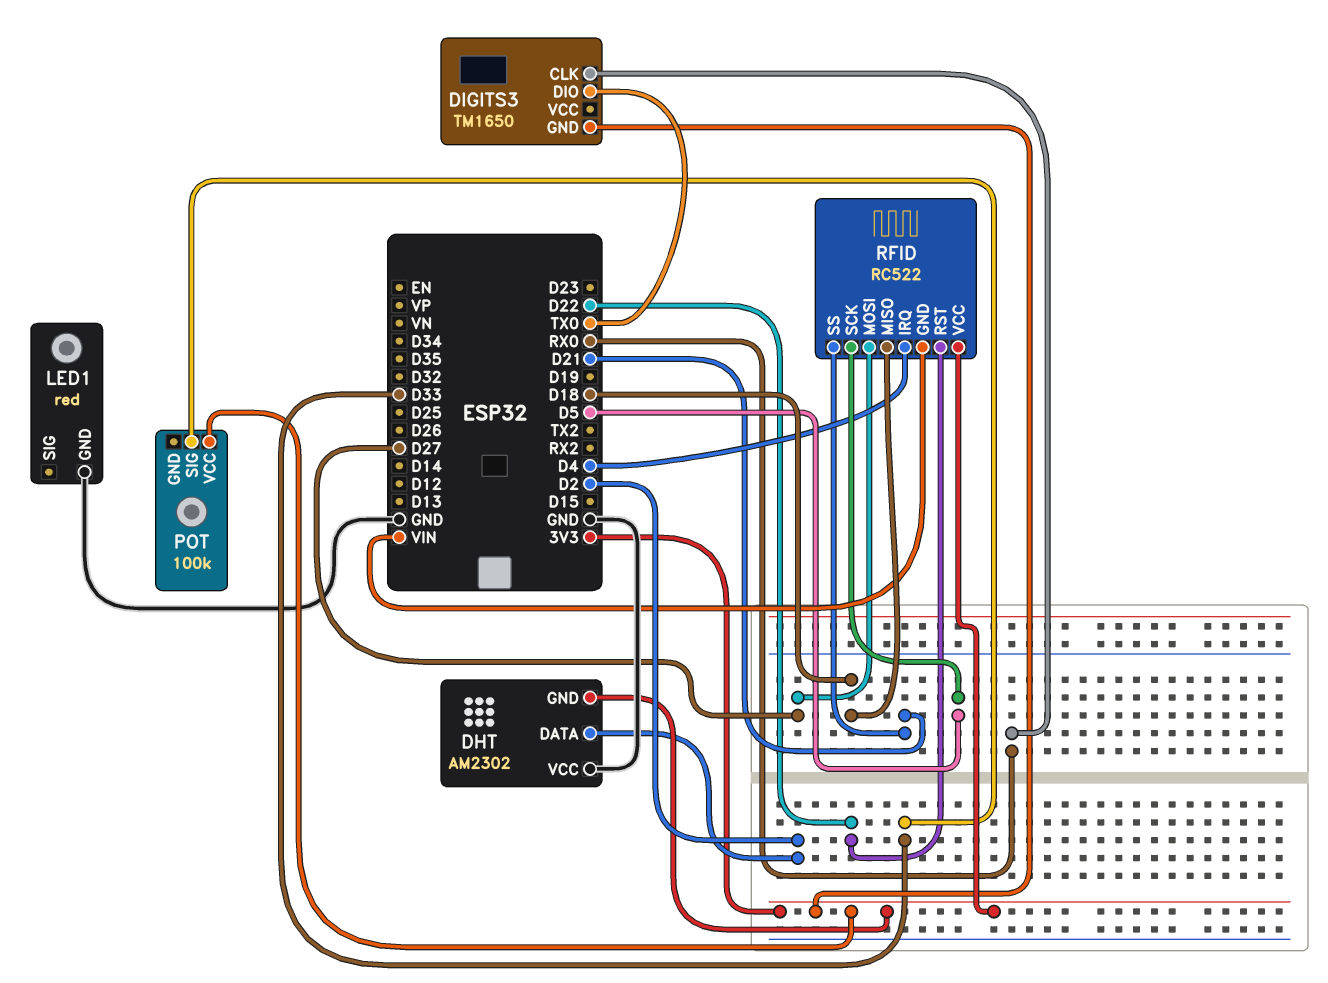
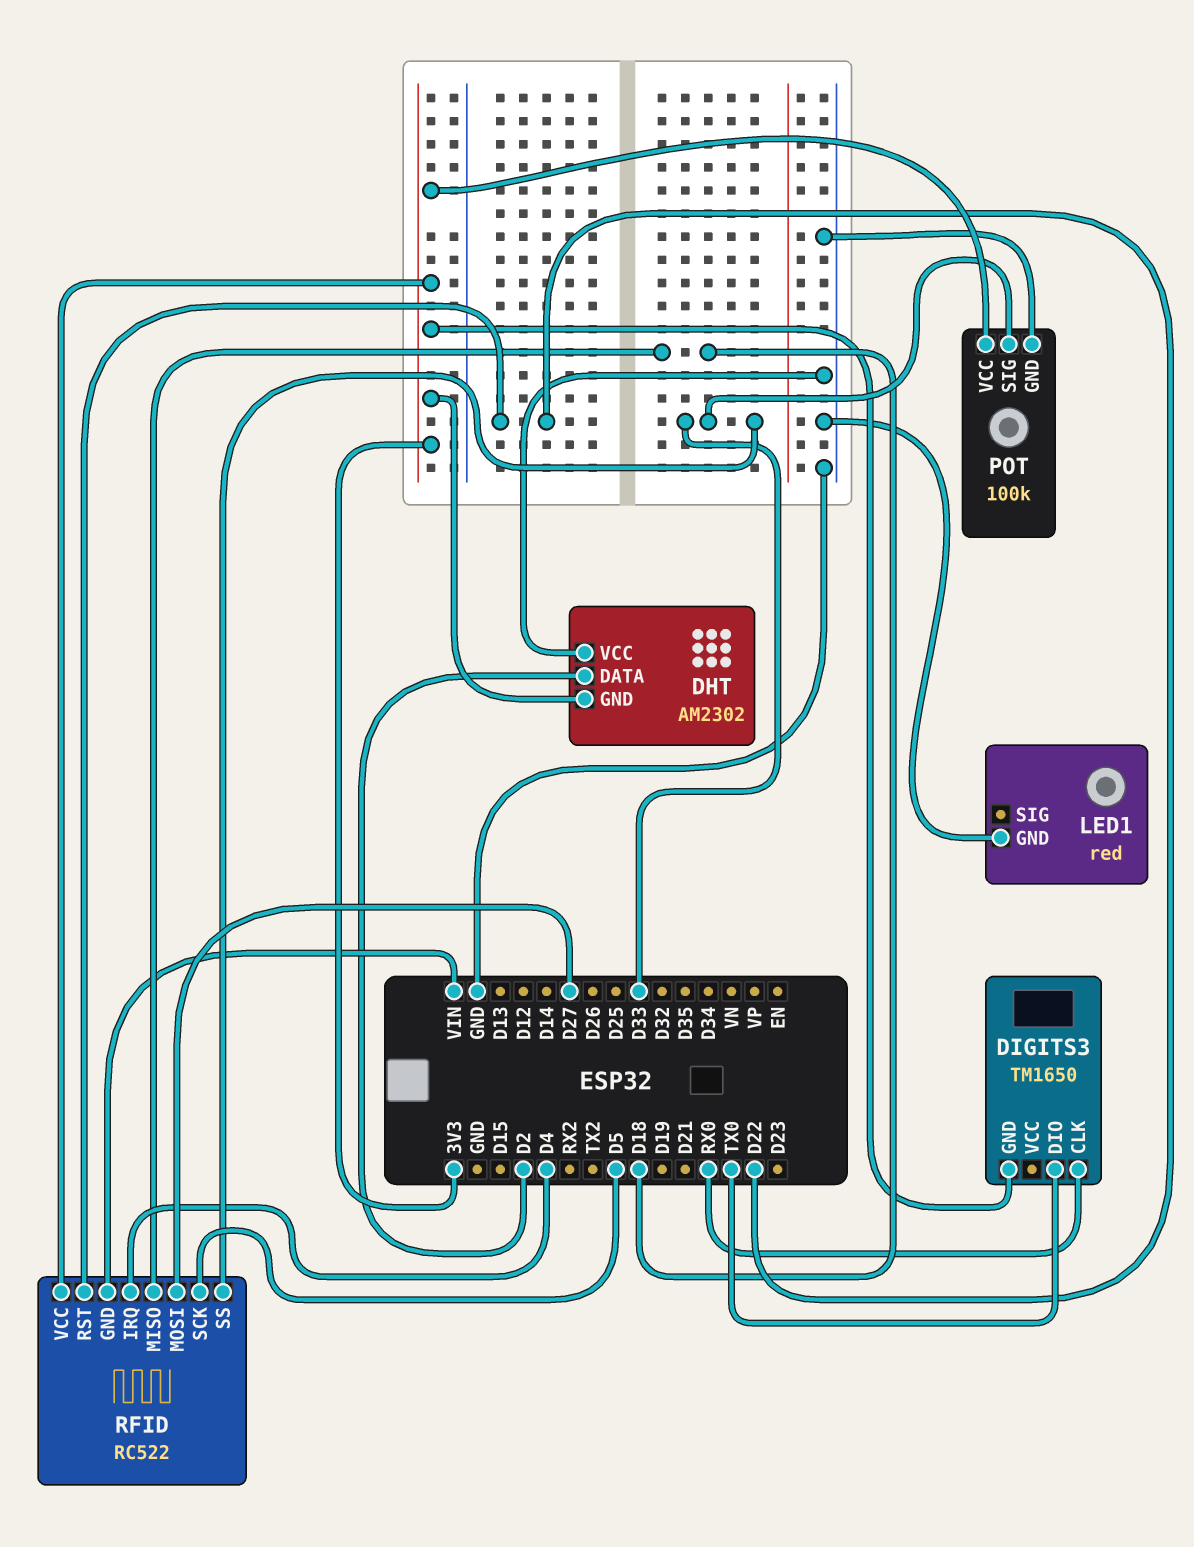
POT pin GND: none -> GND
RFID pin SS: D21 -> D33

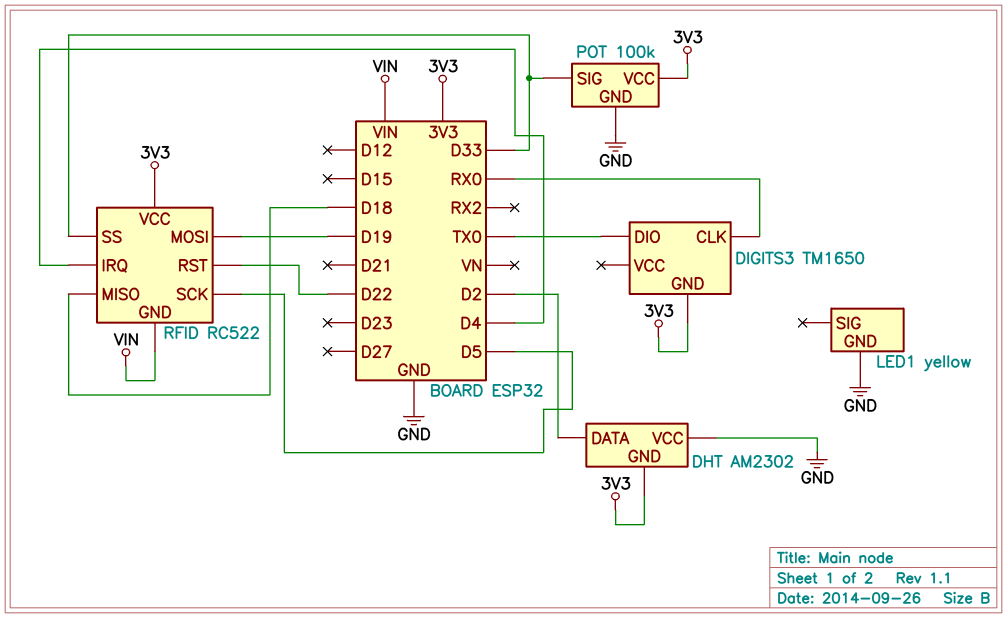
LED1: red -> yellow
RFID pin MOSI: D27 -> D19

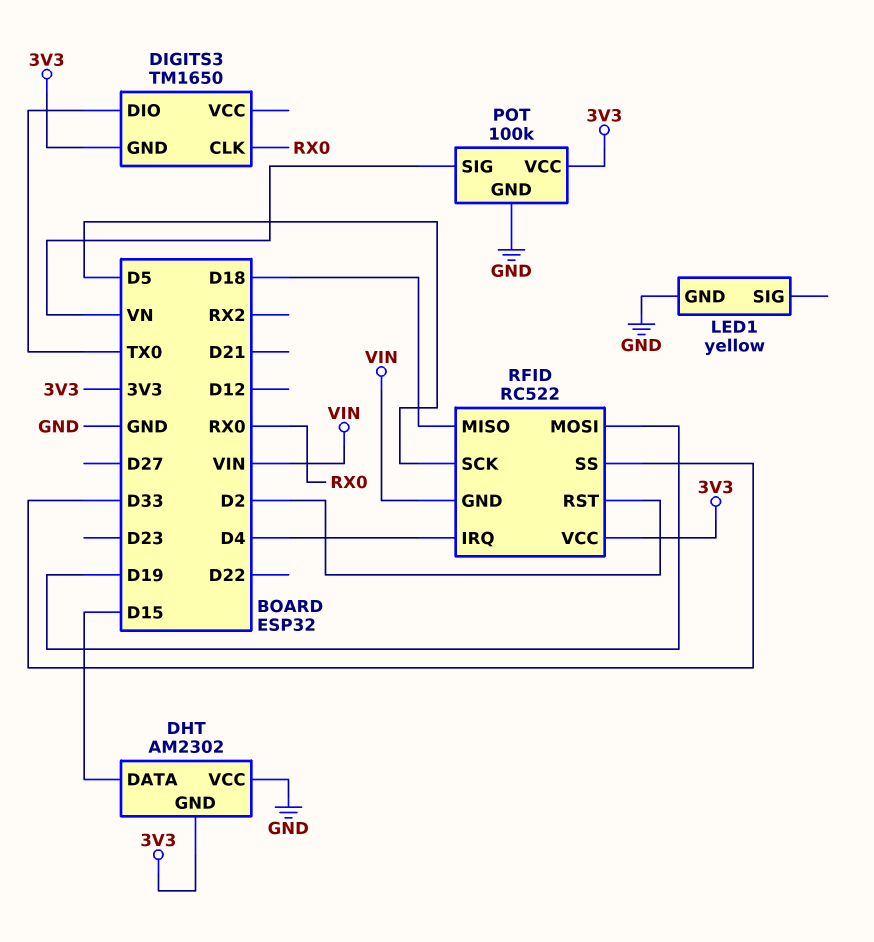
DHT pin DATA: D2 -> D15
POT pin SIG: D33 -> VN
RFID pin RST: D22 -> D2

